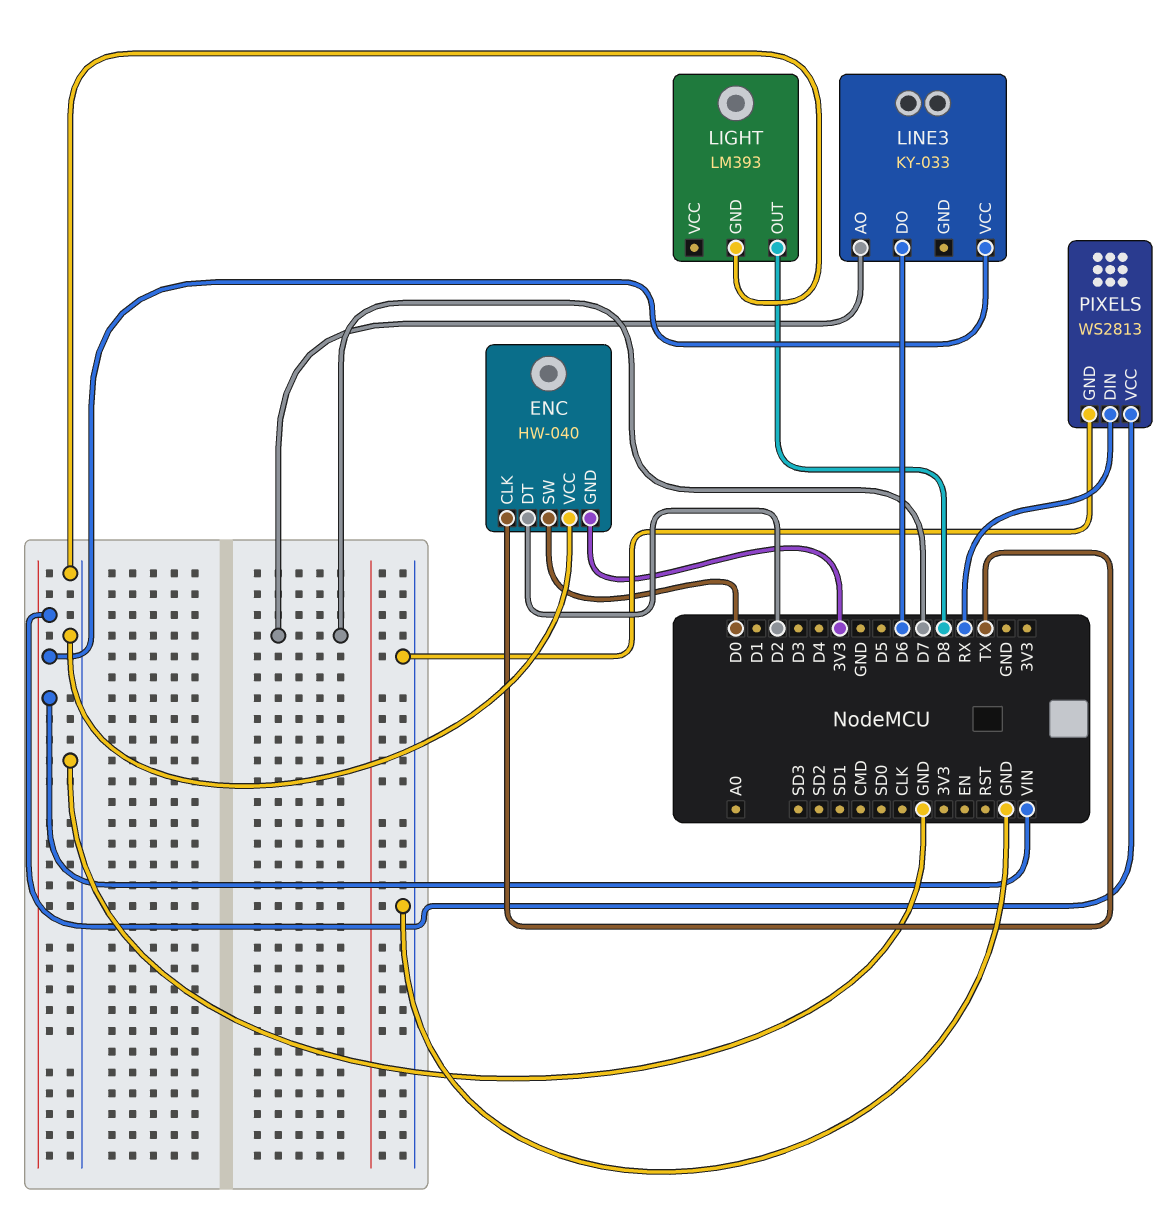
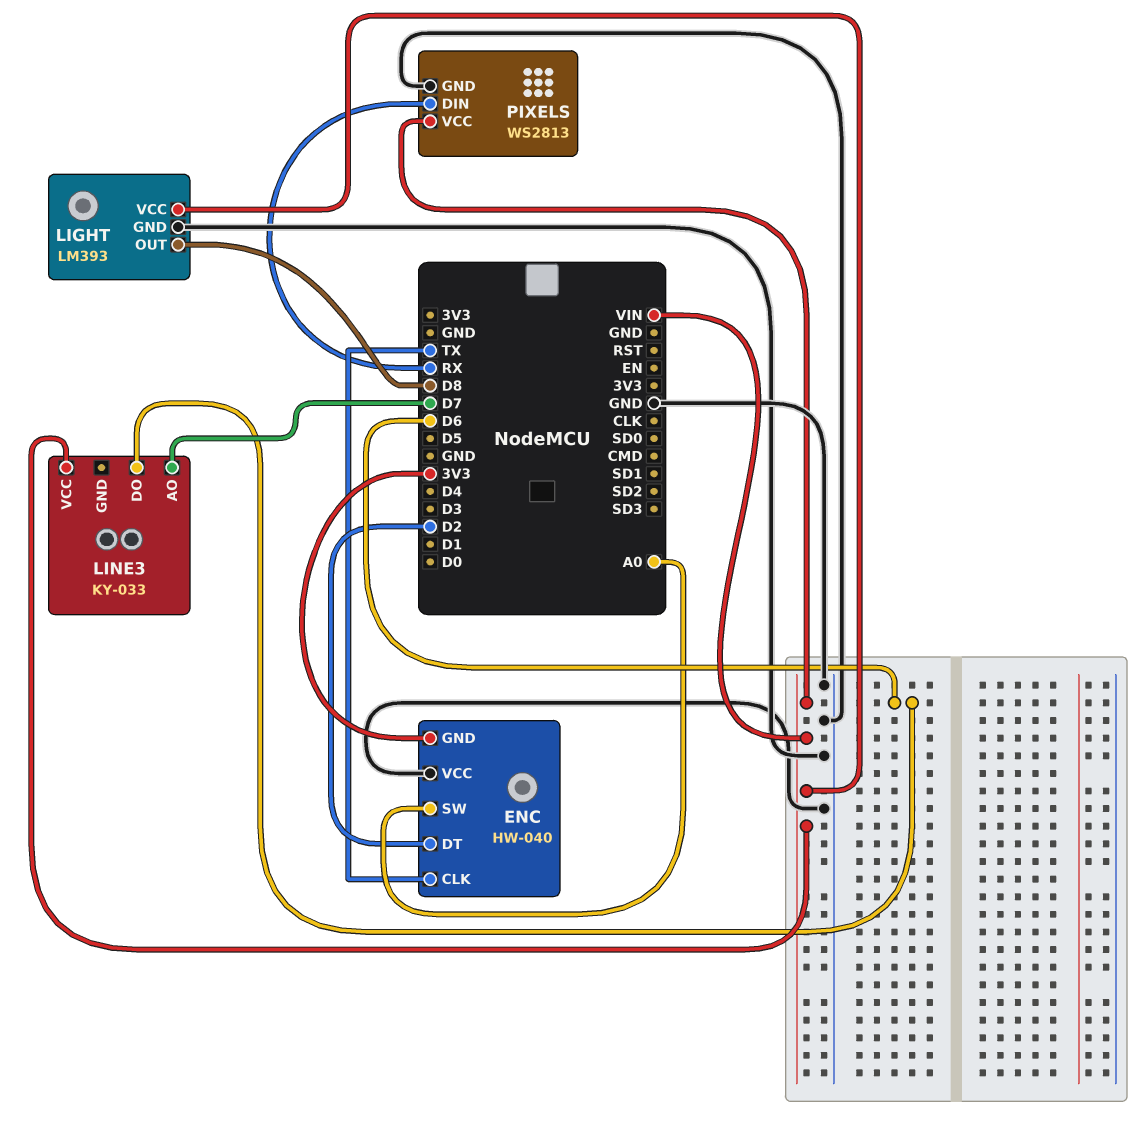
ENC pin SW: D0 -> A0
LIGHT pin VCC: none -> VIN

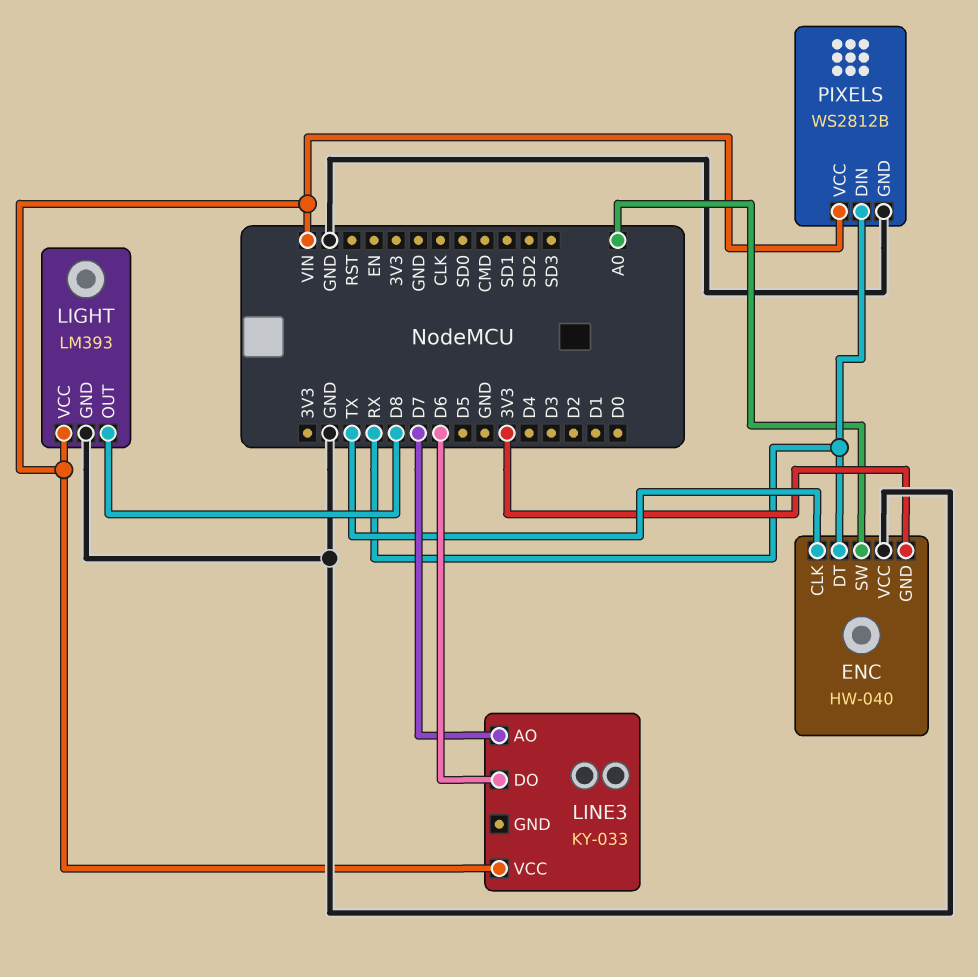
ENC pin DT: D2 -> RX
PIXELS: WS2813 -> WS2812B

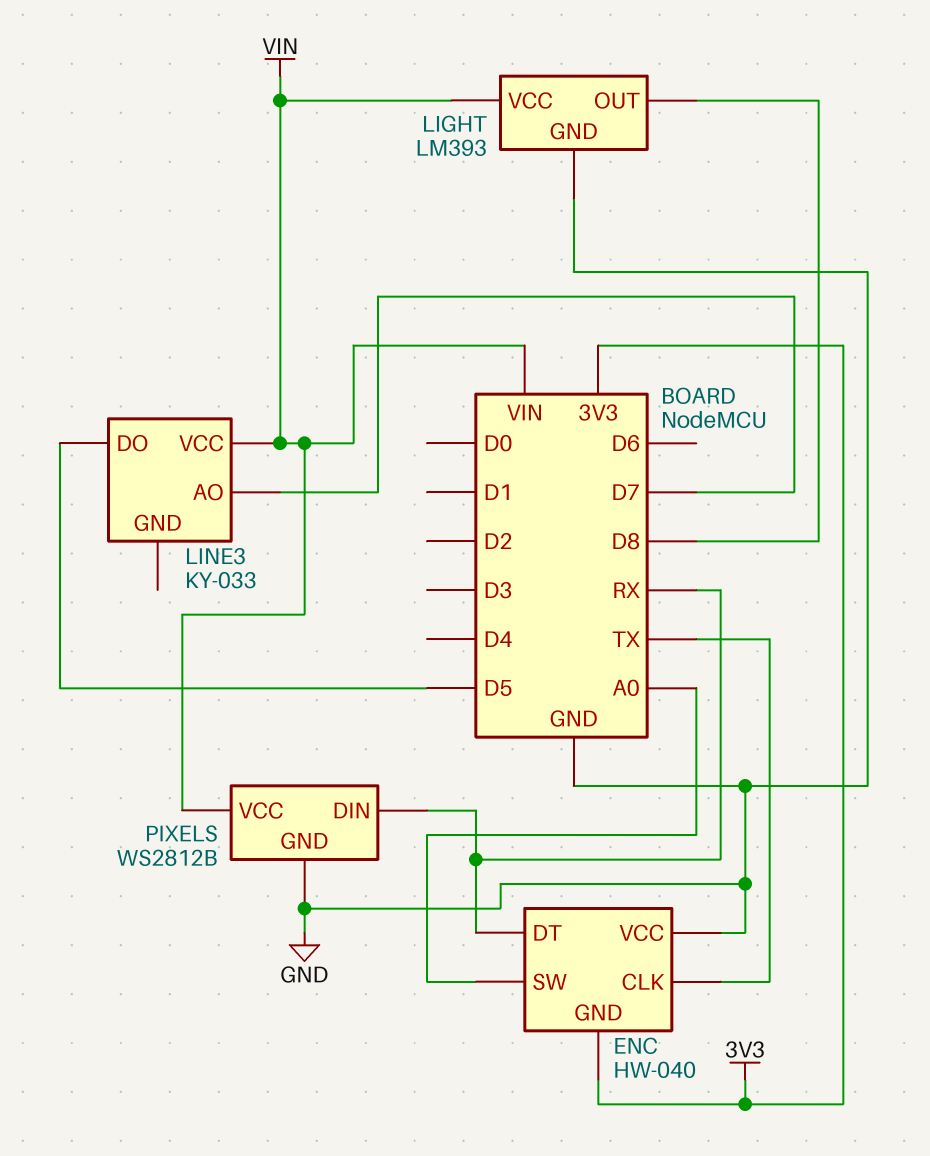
LINE3 pin DO: D6 -> D5

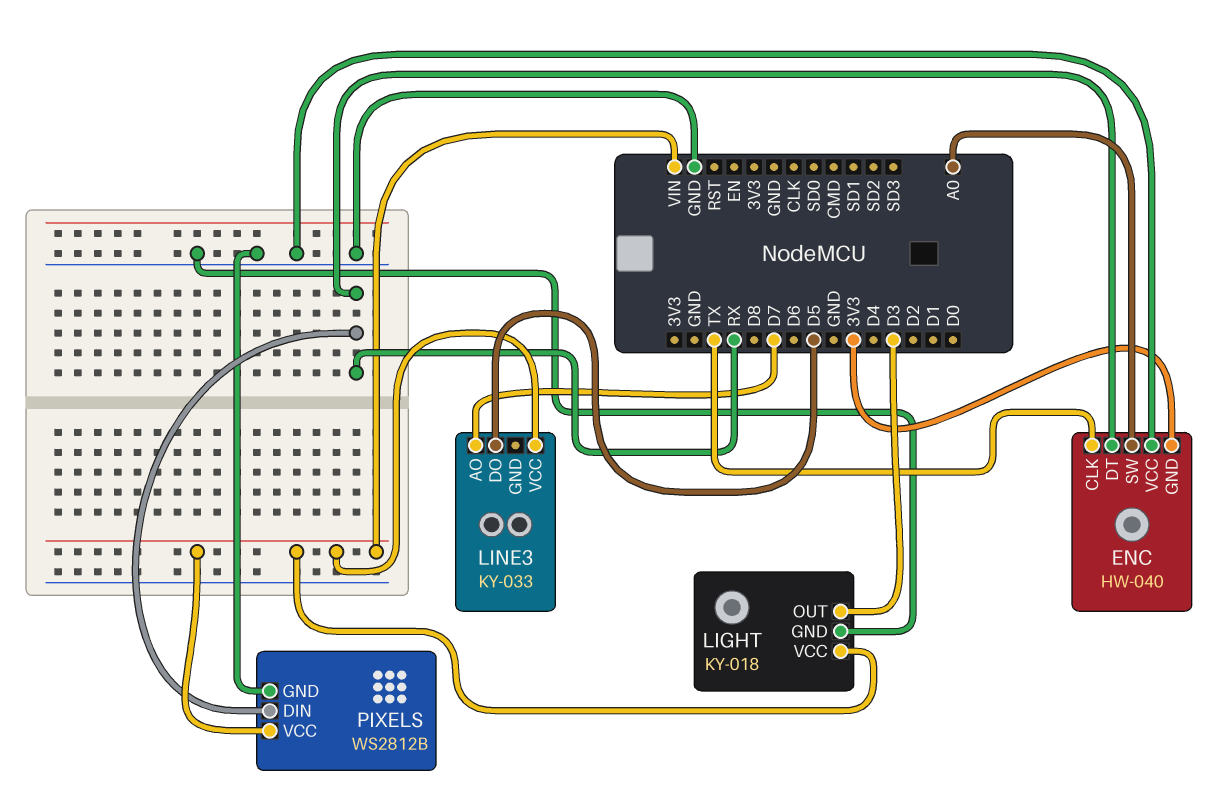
LIGHT: LM393 -> KY-018
LIGHT pin OUT: D8 -> D3

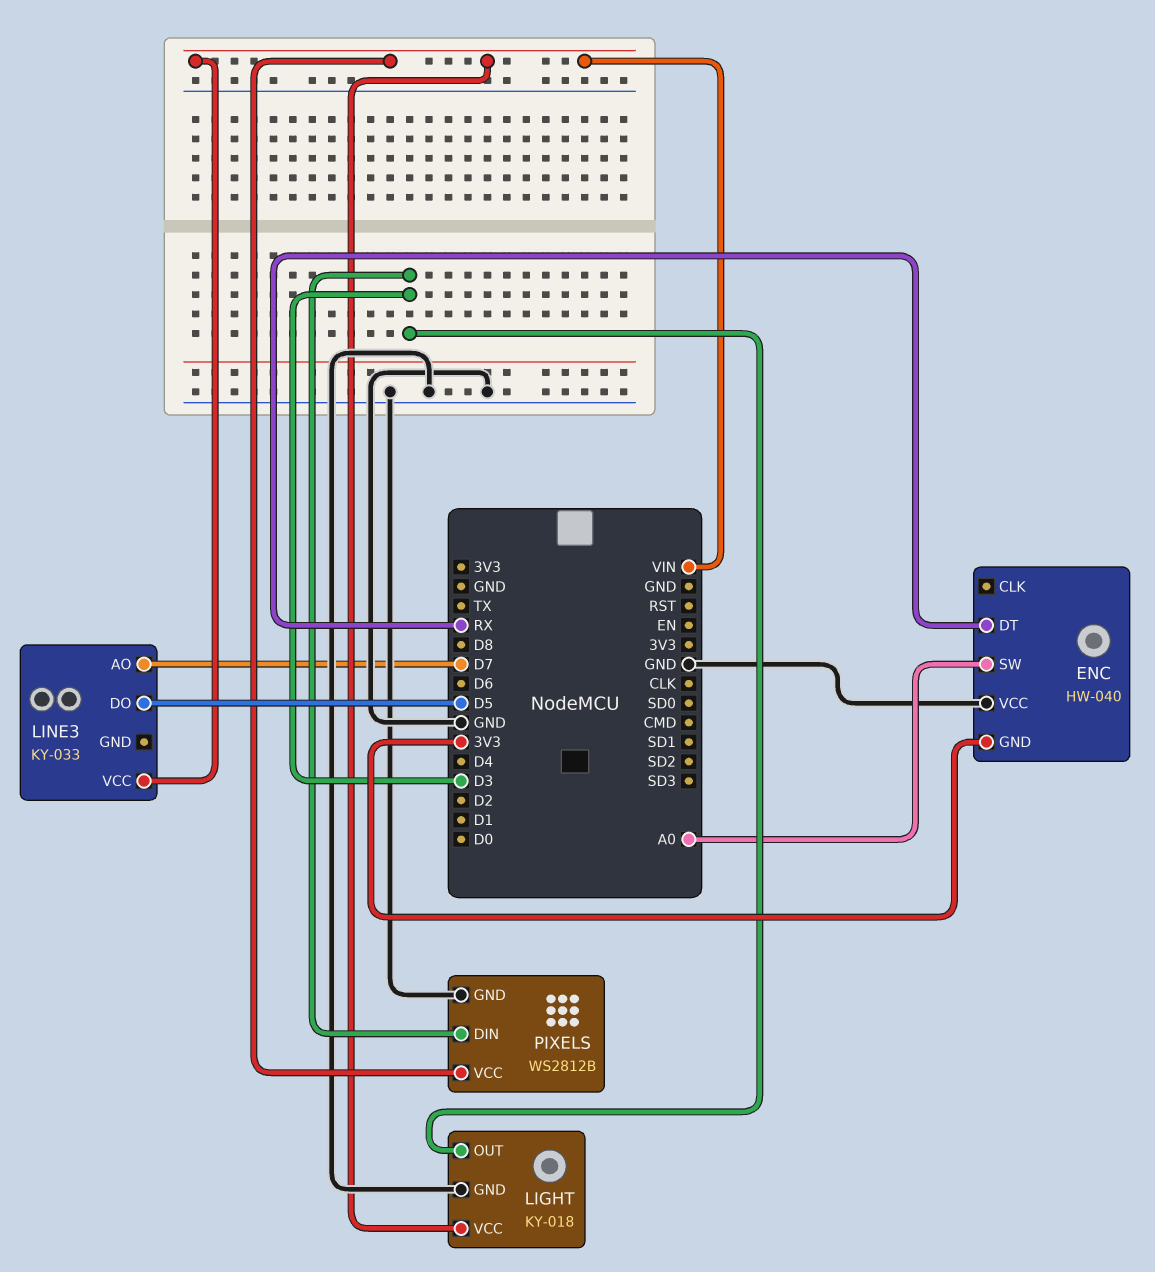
ENC pin CLK: TX -> none
PIXELS pin DIN: RX -> D3

